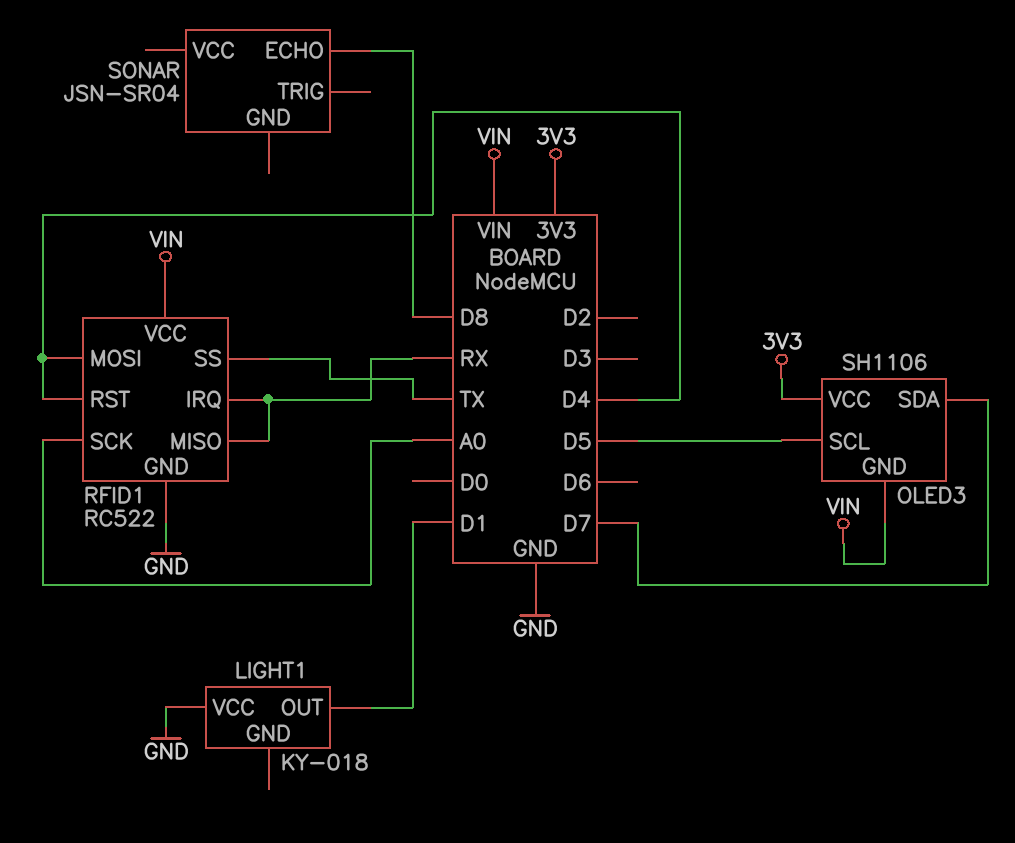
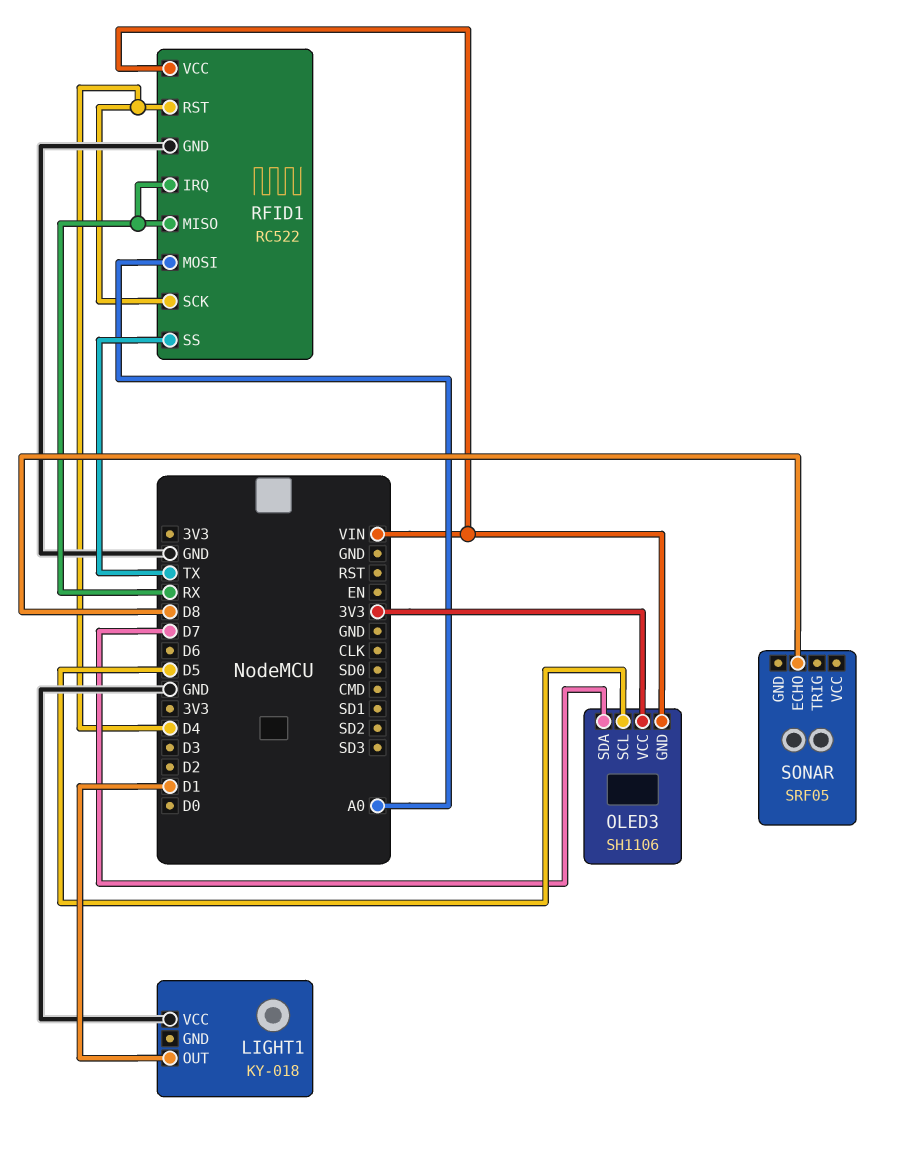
RFID1 pin MOSI: D4 -> A0
RFID1 pin SCK: A0 -> D4
SONAR: JSN-SR04 -> SRF05

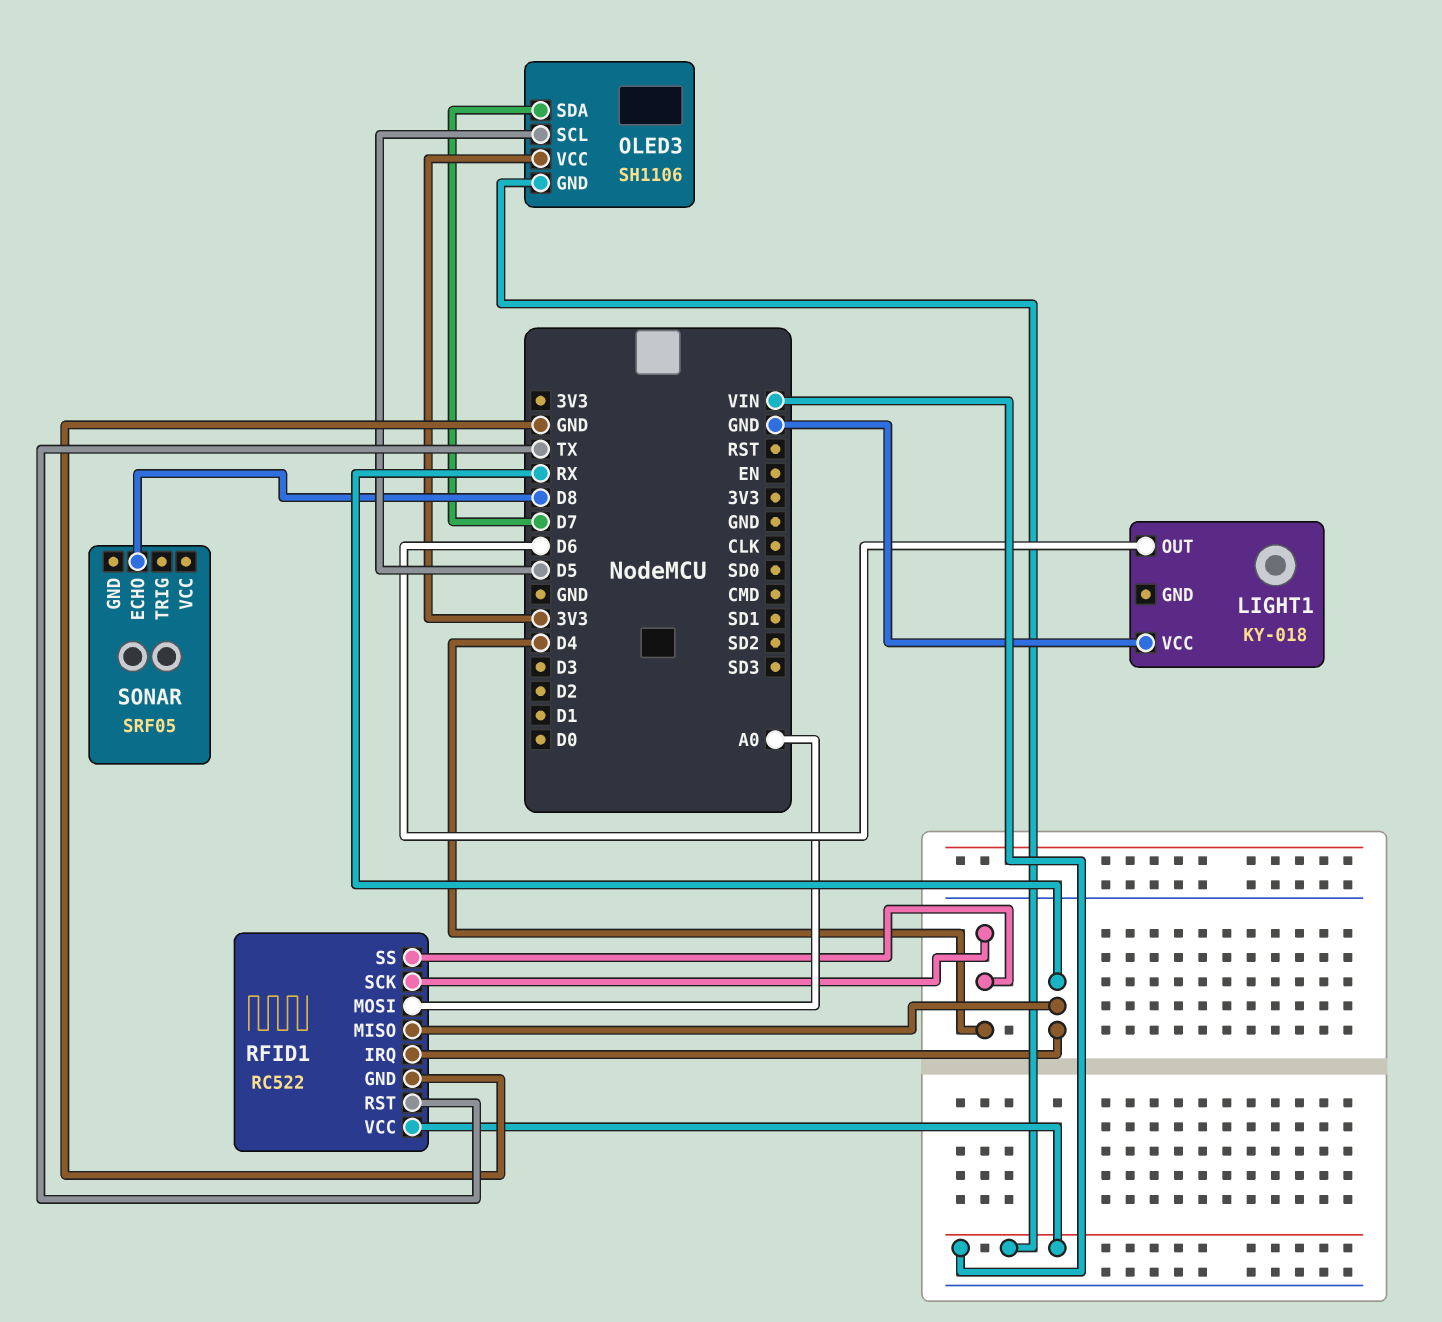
LIGHT1 pin OUT: D1 -> D6
RFID1 pin RST: D4 -> TX
RFID1 pin SS: TX -> D4

